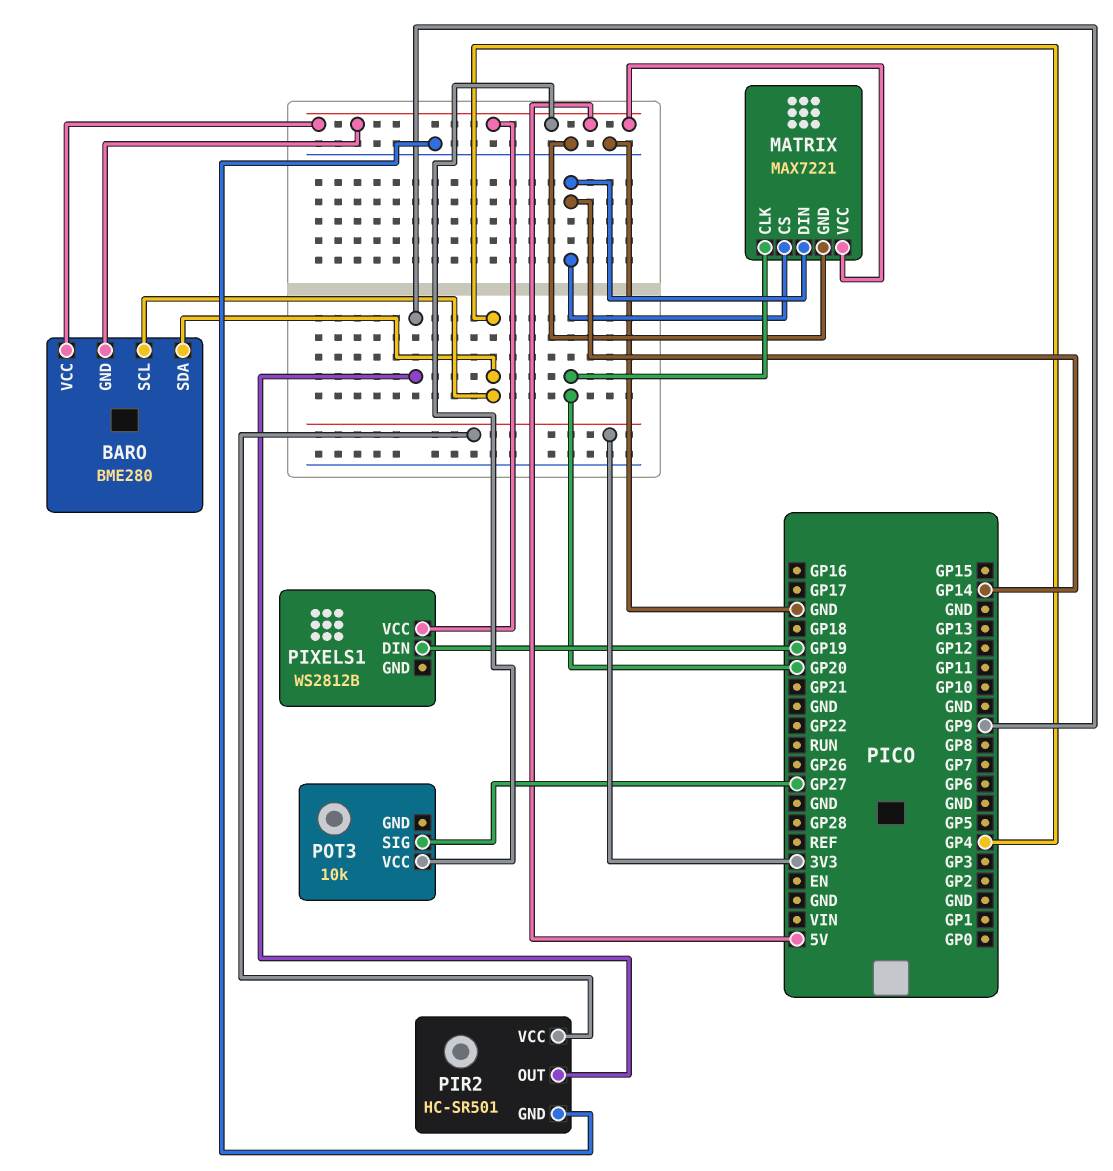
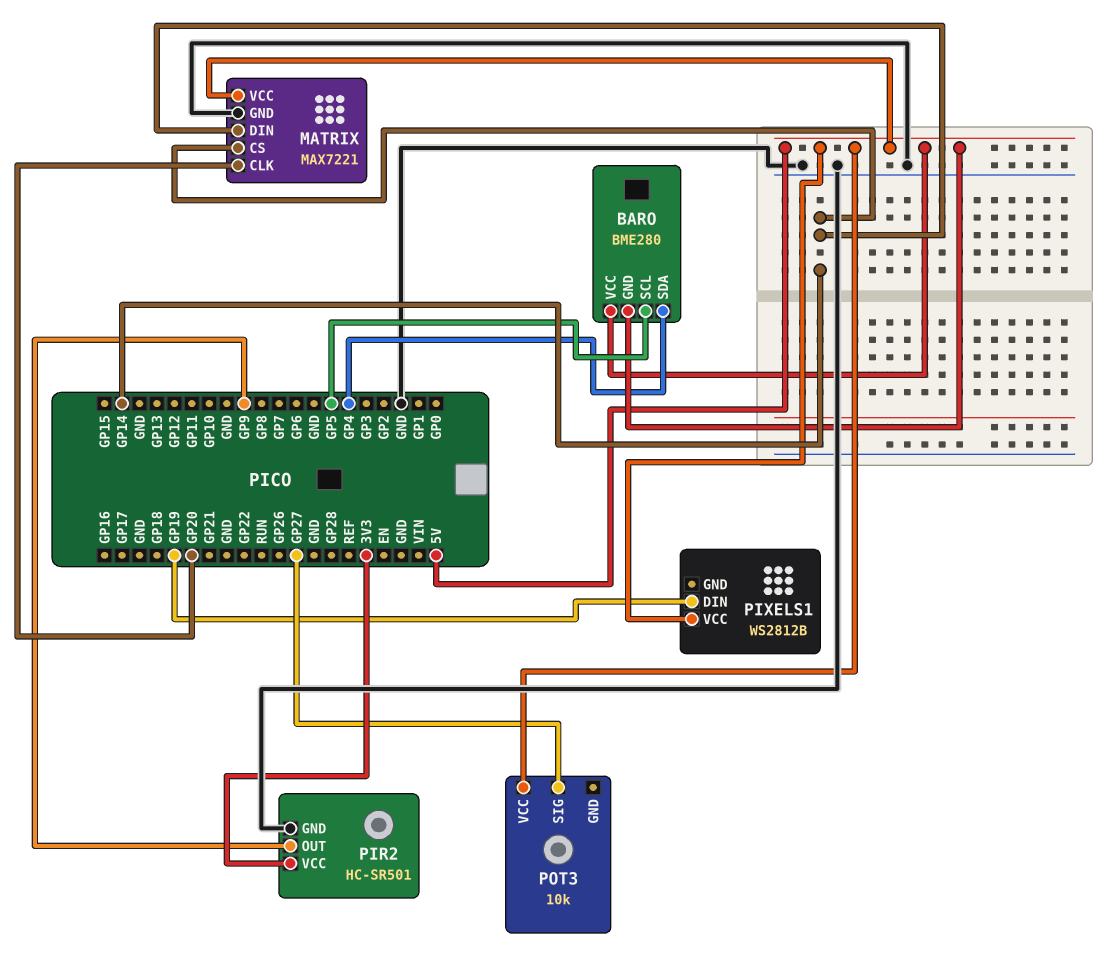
BARO pin SCL: GP4 -> GP5

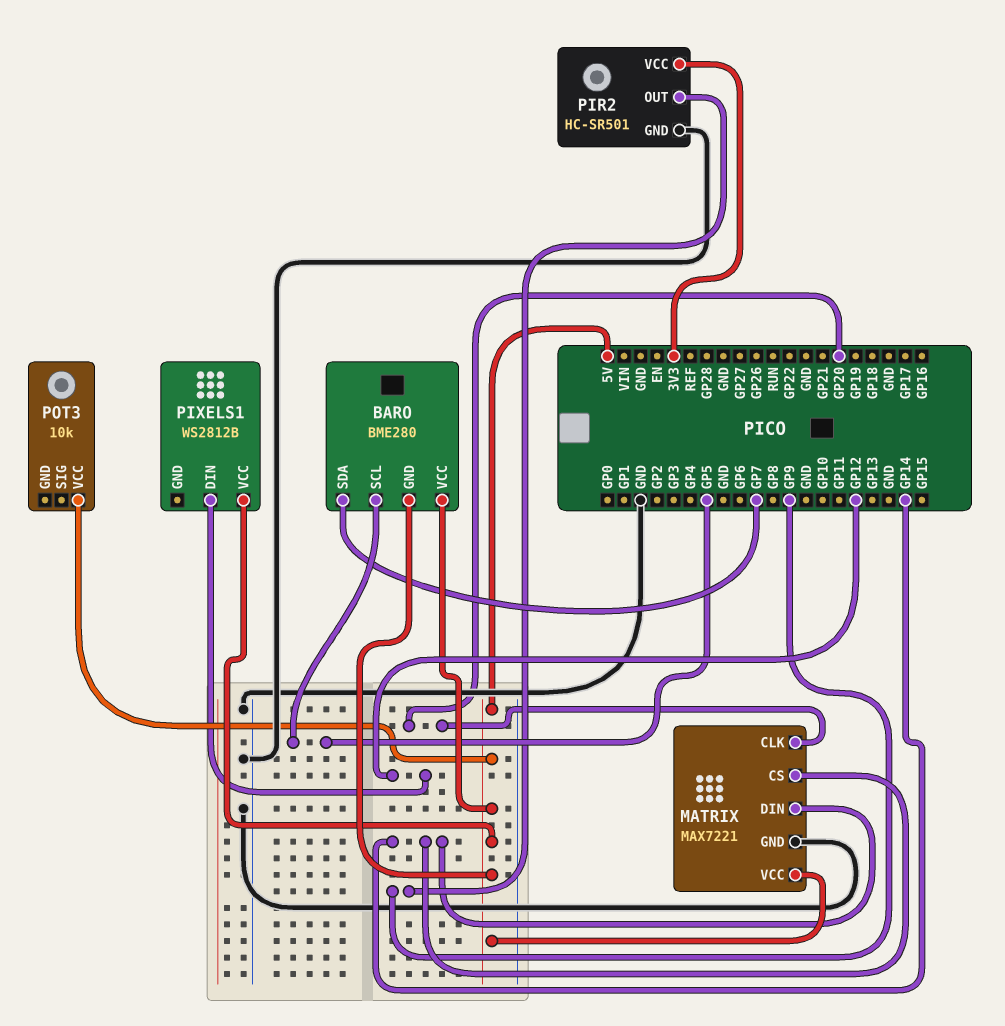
BARO pin SDA: GP4 -> GP7
PIXELS1 pin DIN: GP19 -> GP12
POT3 pin SIG: GP27 -> none

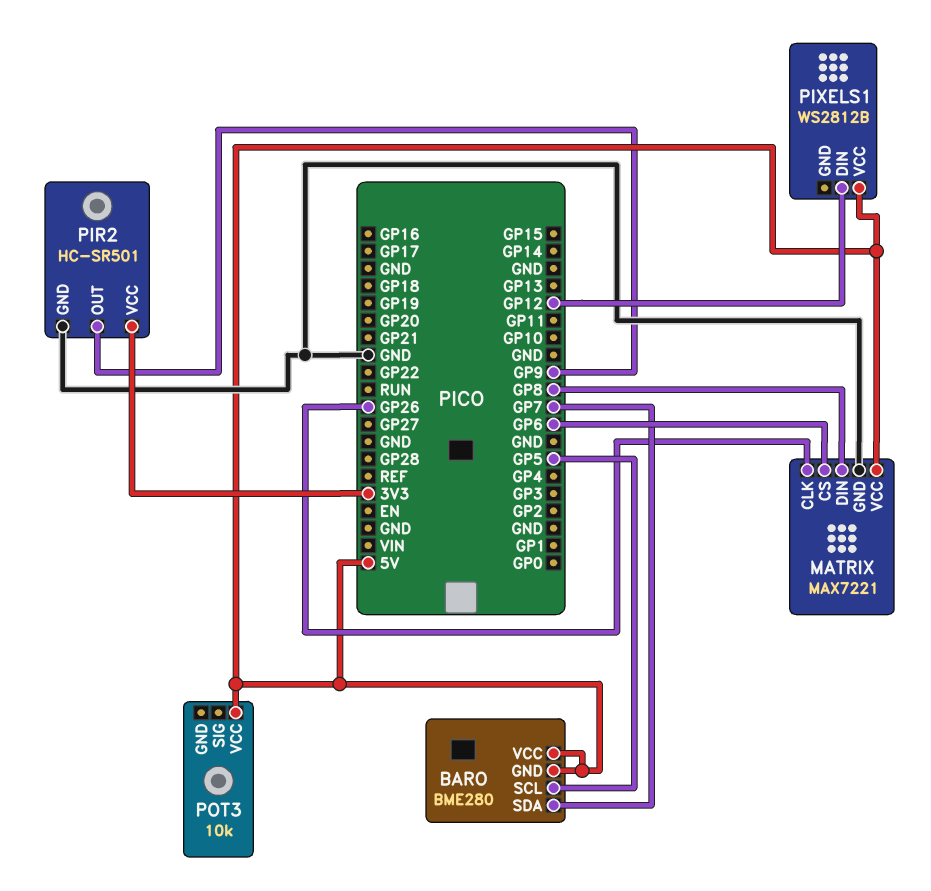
MATRIX pin CLK: GP20 -> GP26
MATRIX pin CS: GP14 -> GP6
MATRIX pin DIN: GP14 -> GP8

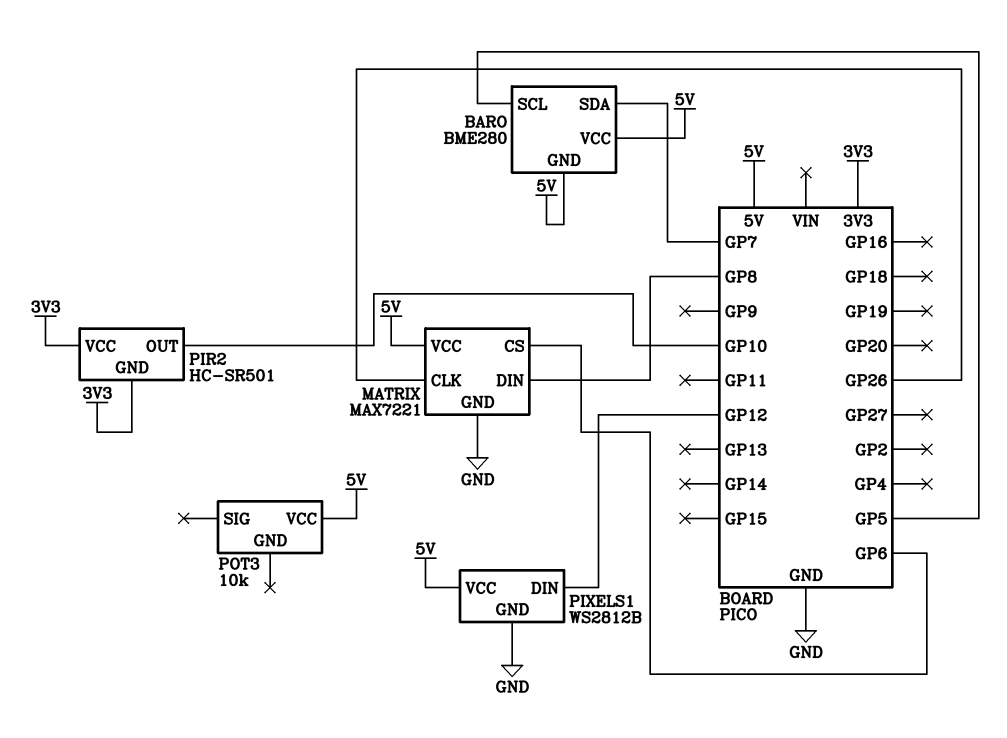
PIR2 pin GND: GND -> 3V3
PIR2 pin OUT: GP9 -> GP10
PIXELS1 pin GND: none -> GND

